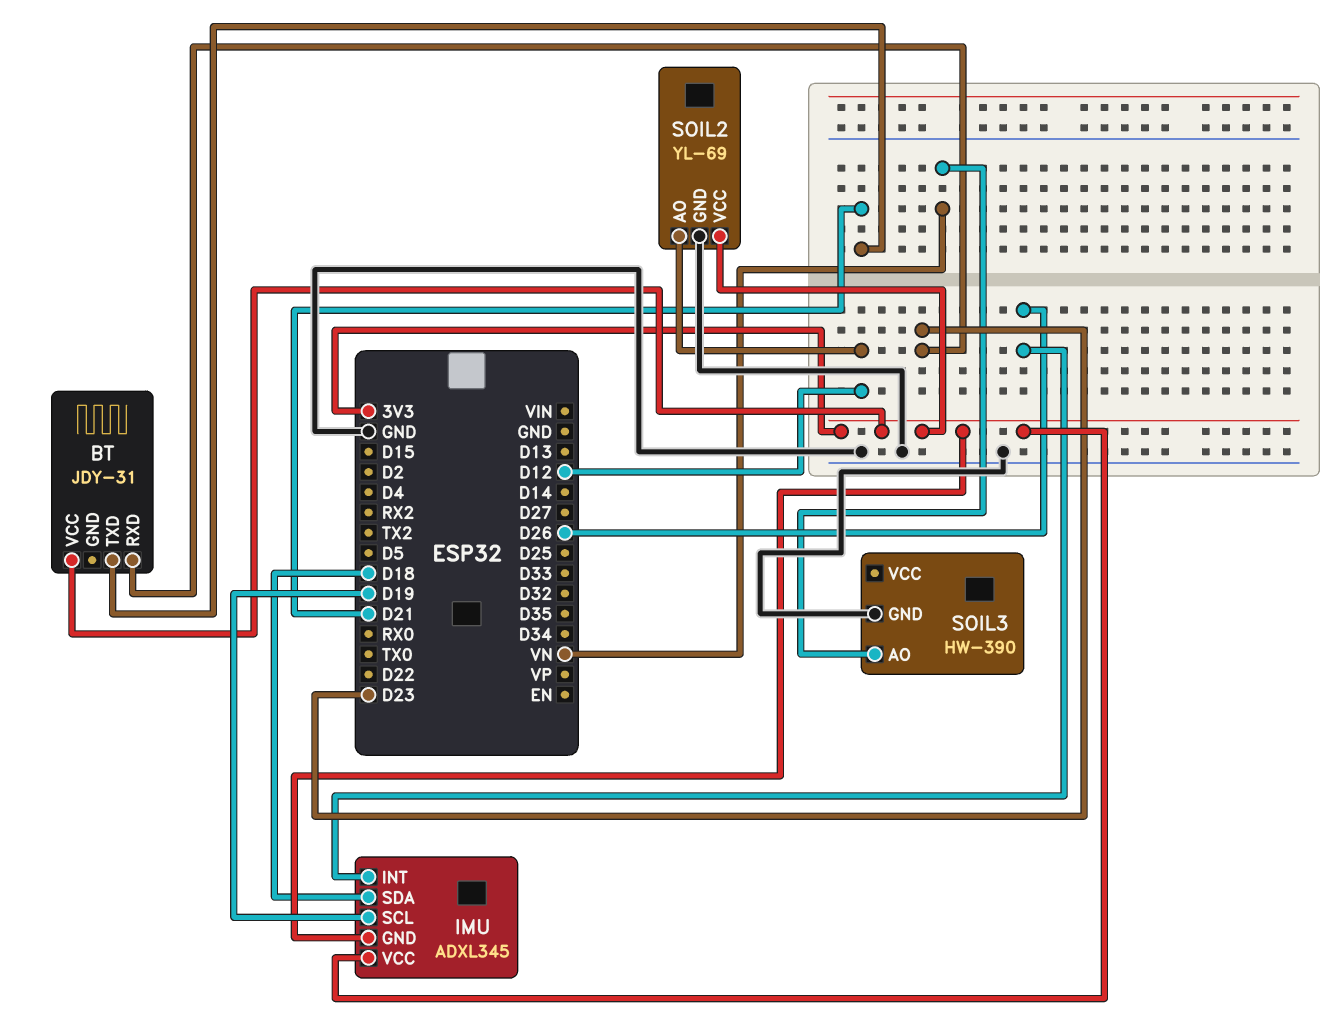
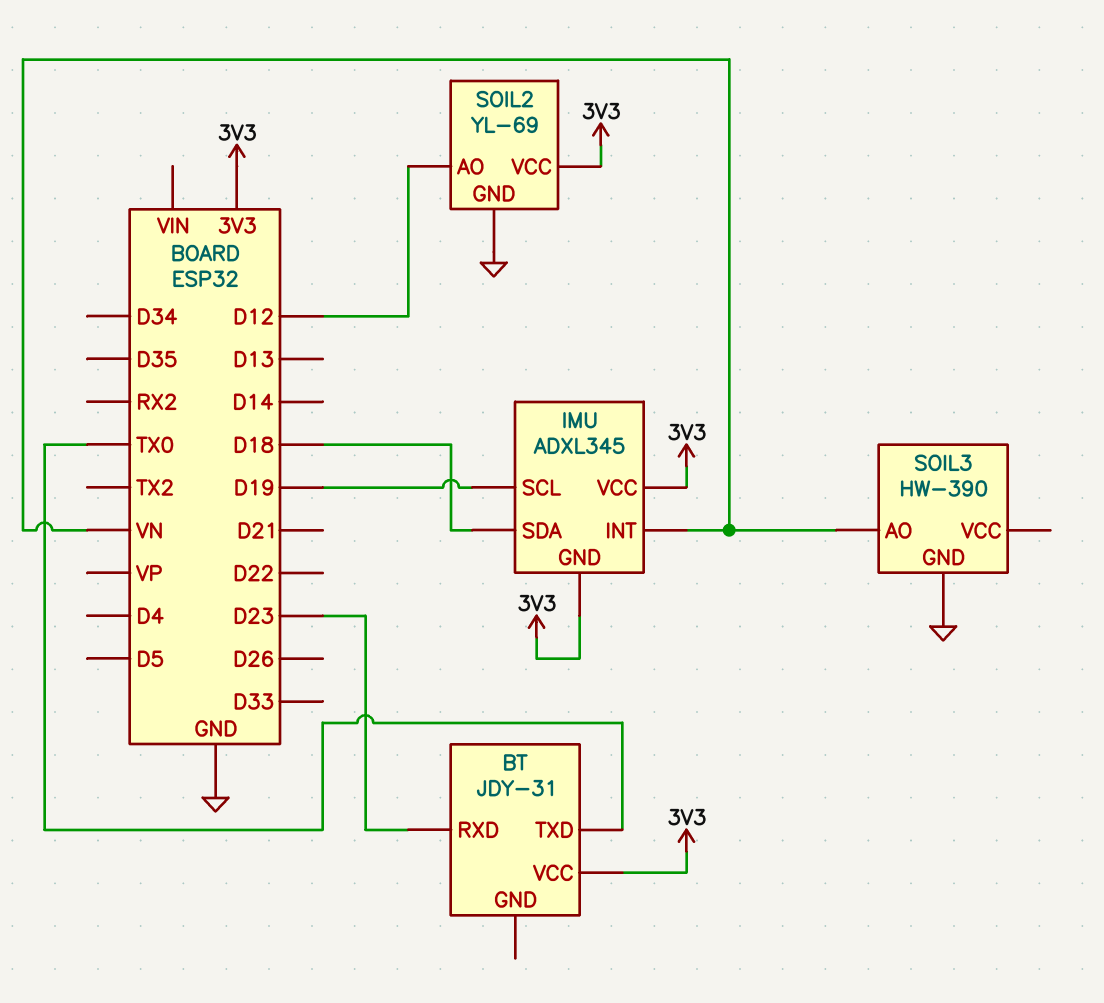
BT pin TXD: D21 -> TX0
IMU pin INT: D26 -> VN

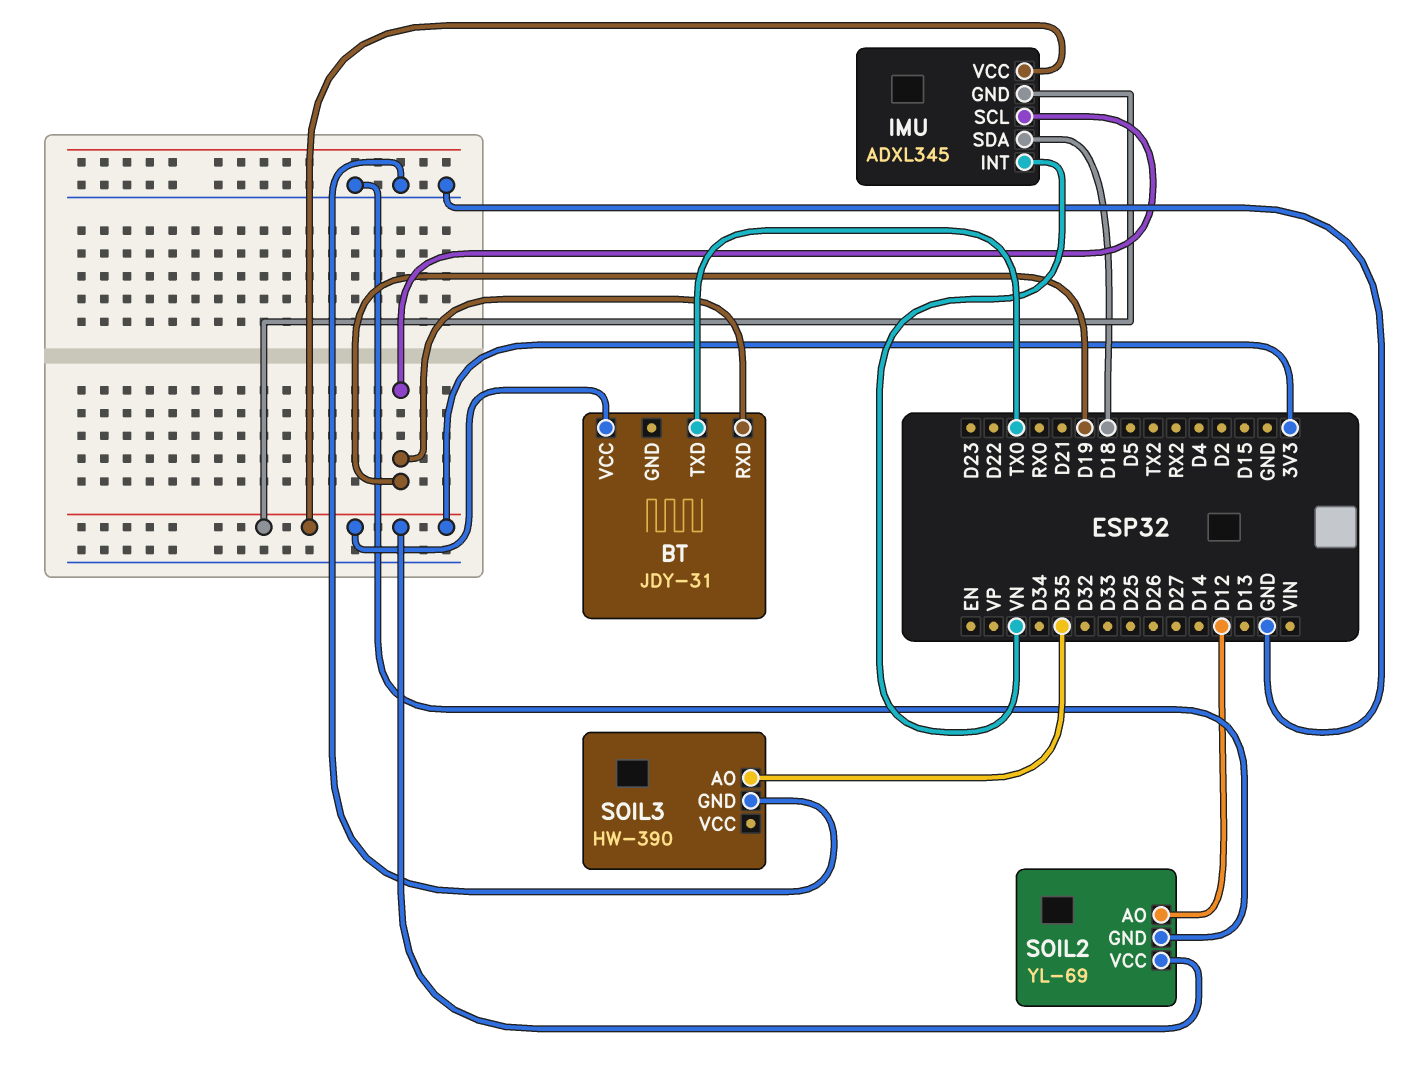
BT pin RXD: D23 -> D19
SOIL3 pin AO: VN -> D35

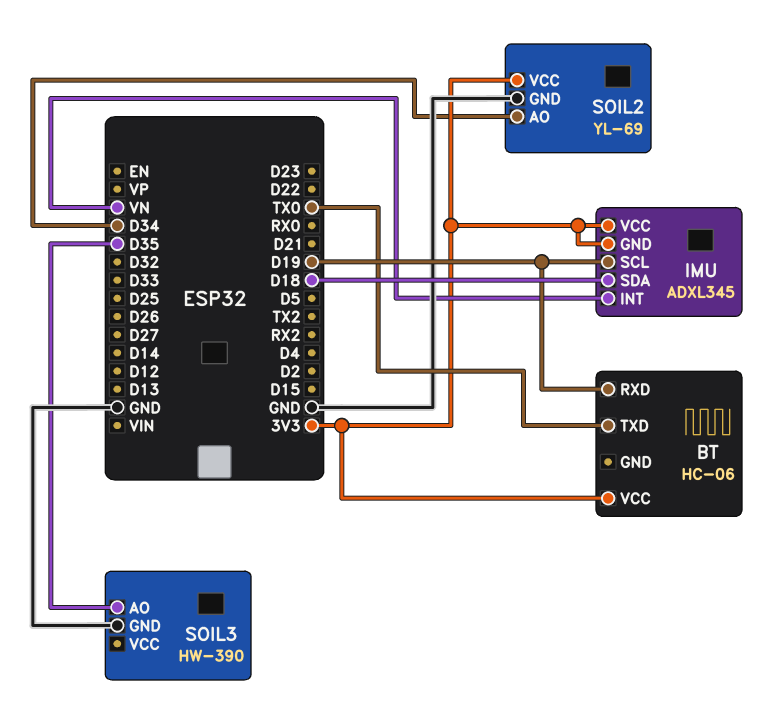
BT: JDY-31 -> HC-06
SOIL2 pin AO: D12 -> D34

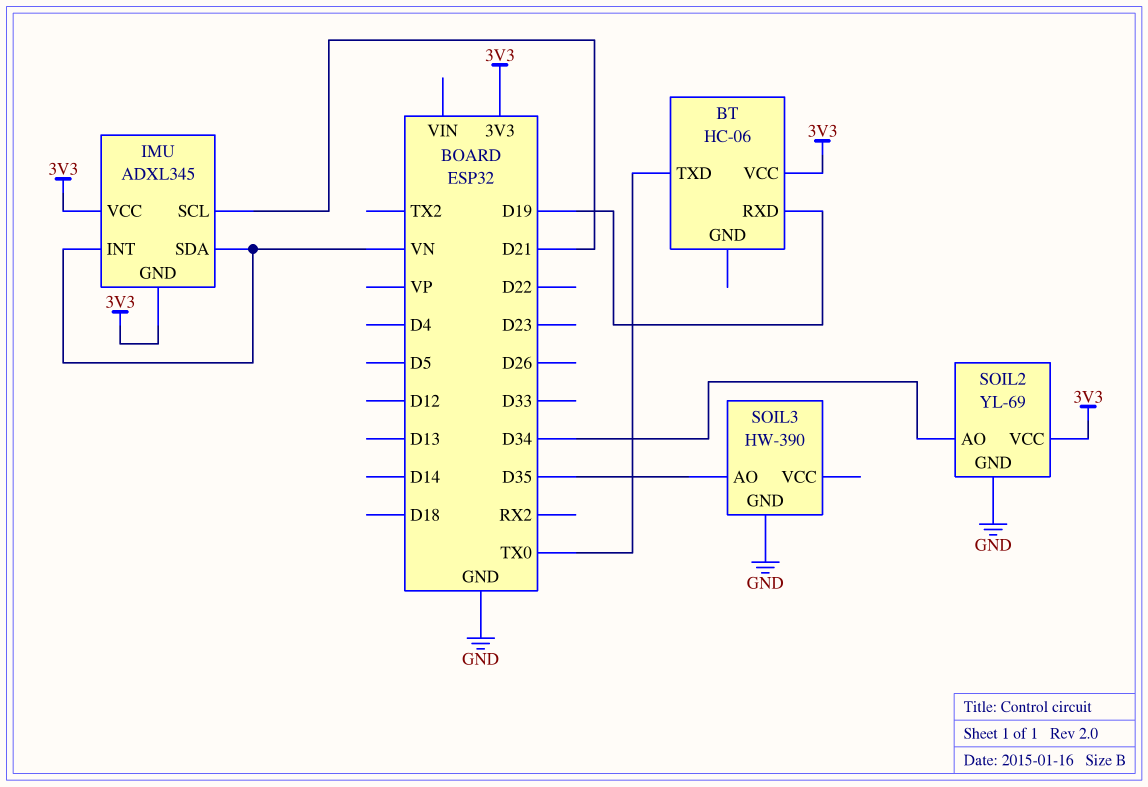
IMU pin SCL: D19 -> D21
IMU pin SDA: D18 -> VN

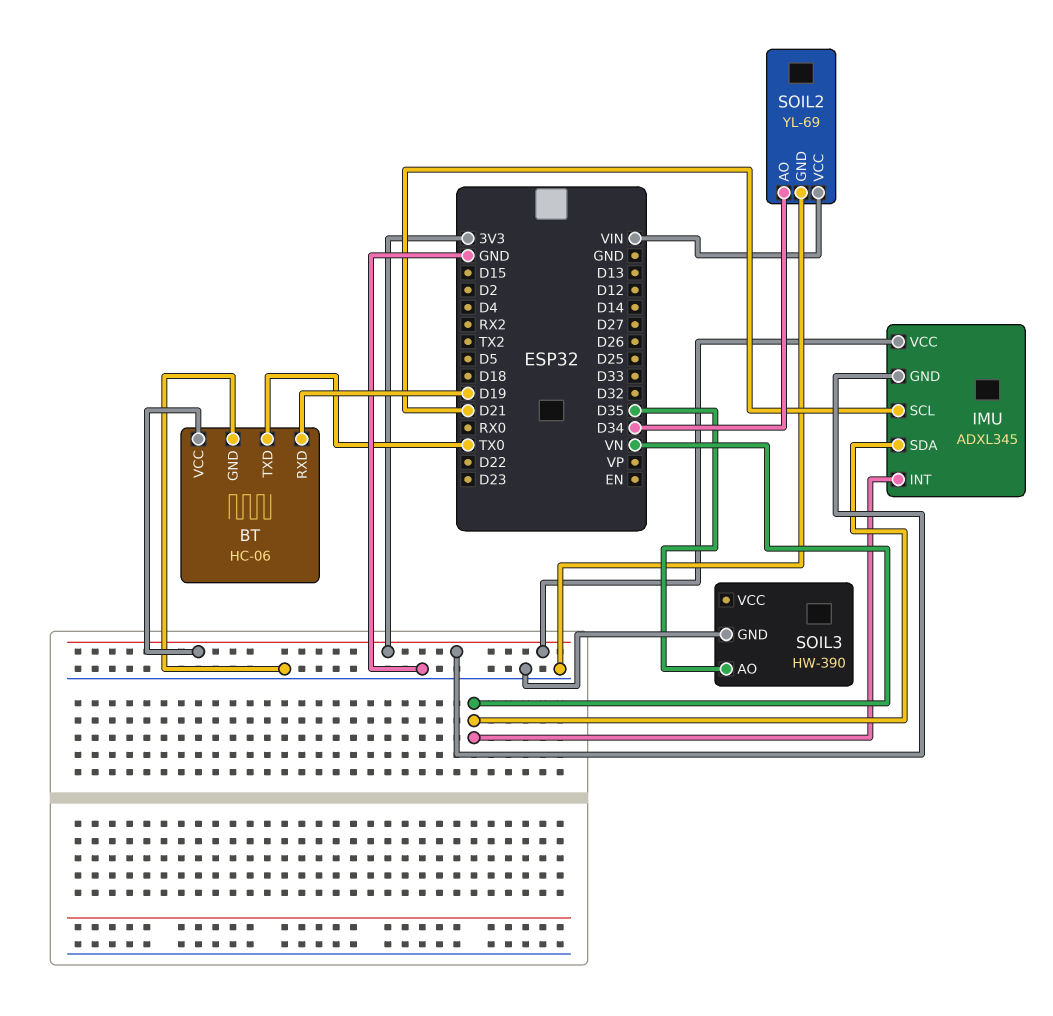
BT pin GND: none -> GND
SOIL2 pin VCC: 3V3 -> VIN

